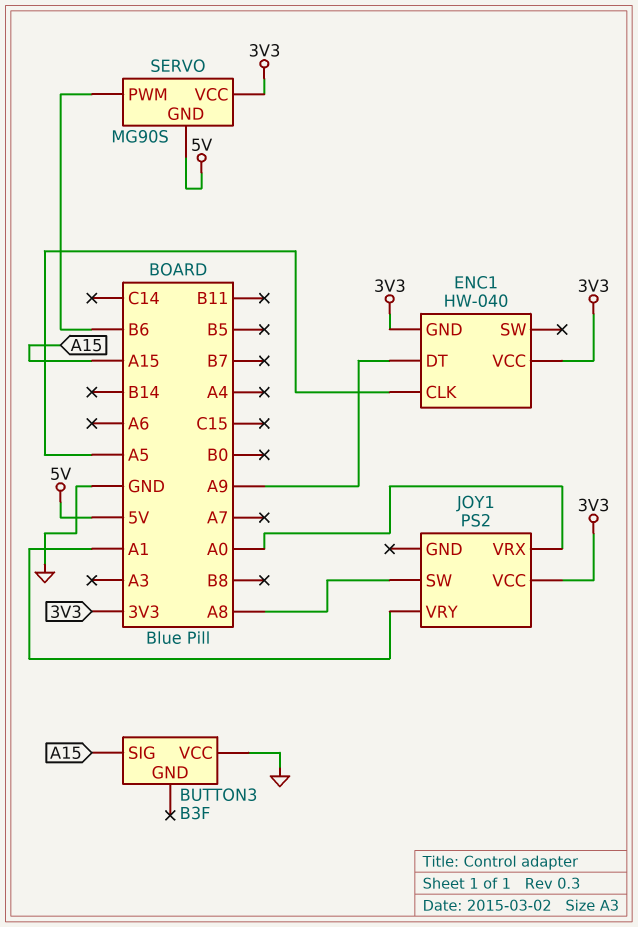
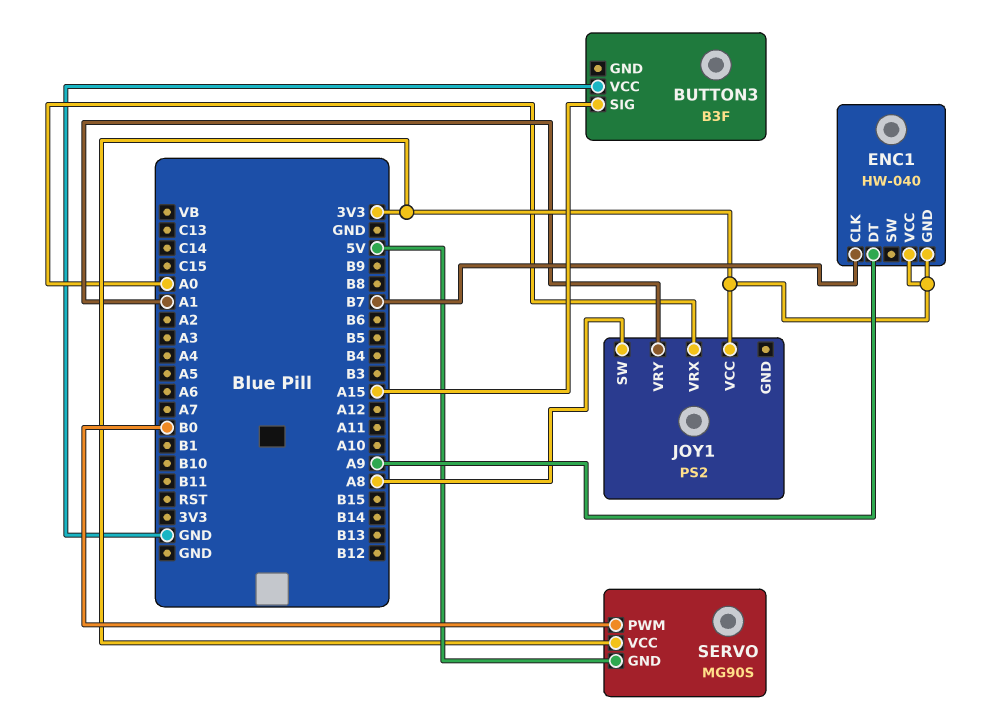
ENC1 pin CLK: A5 -> B7
SERVO pin PWM: B6 -> B0

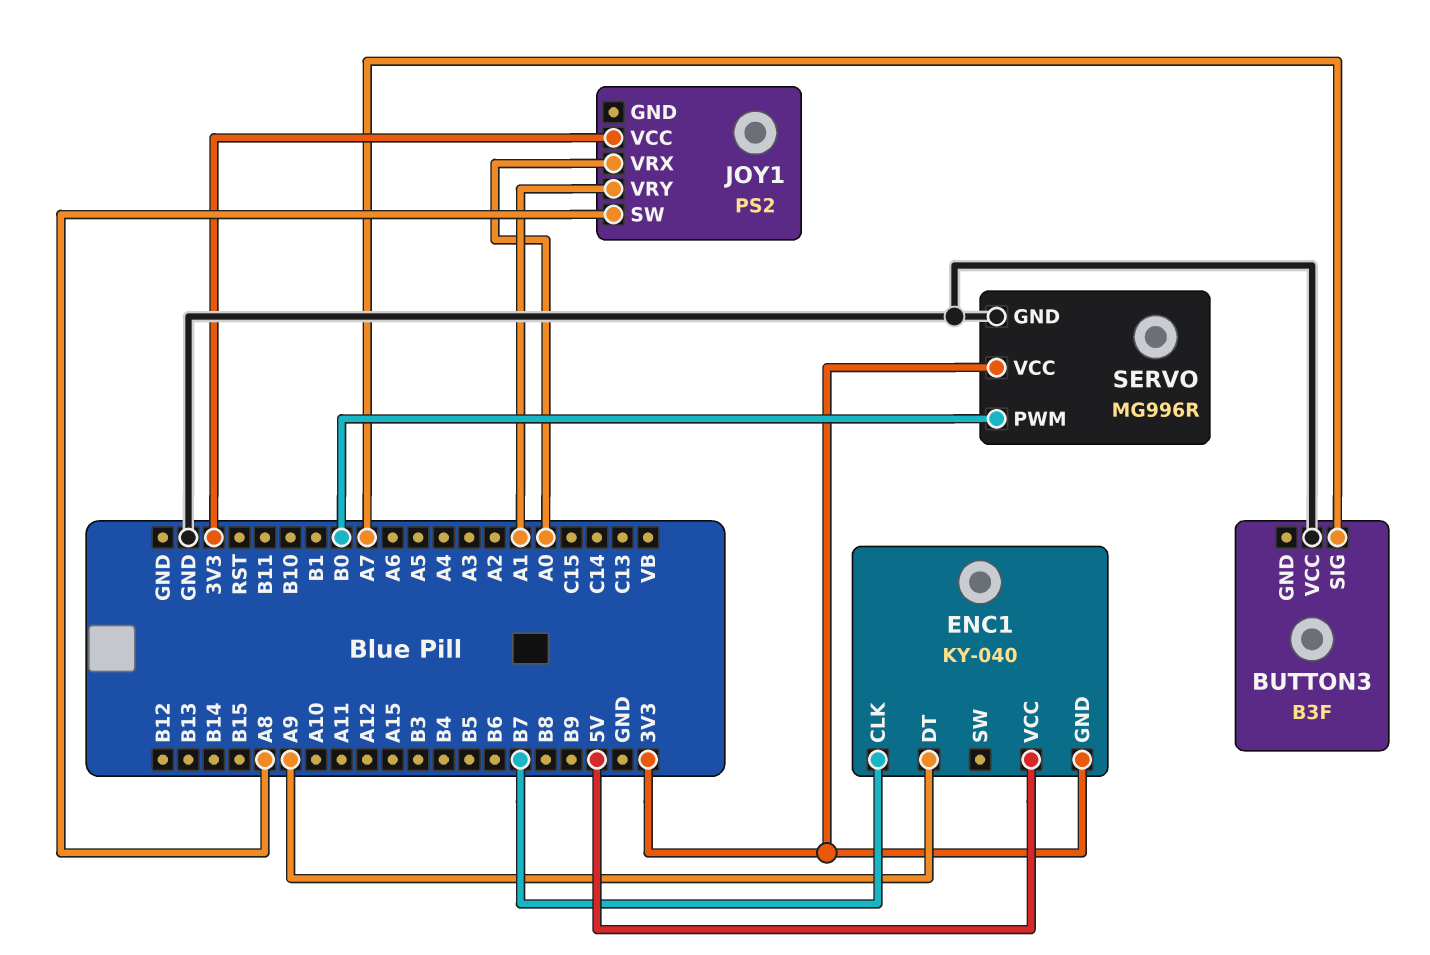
BUTTON3 pin SIG: A15 -> A7
ENC1: HW-040 -> KY-040
ENC1 pin VCC: 3V3 -> 5V
SERVO: MG90S -> MG996R
SERVO pin GND: 5V -> GND

